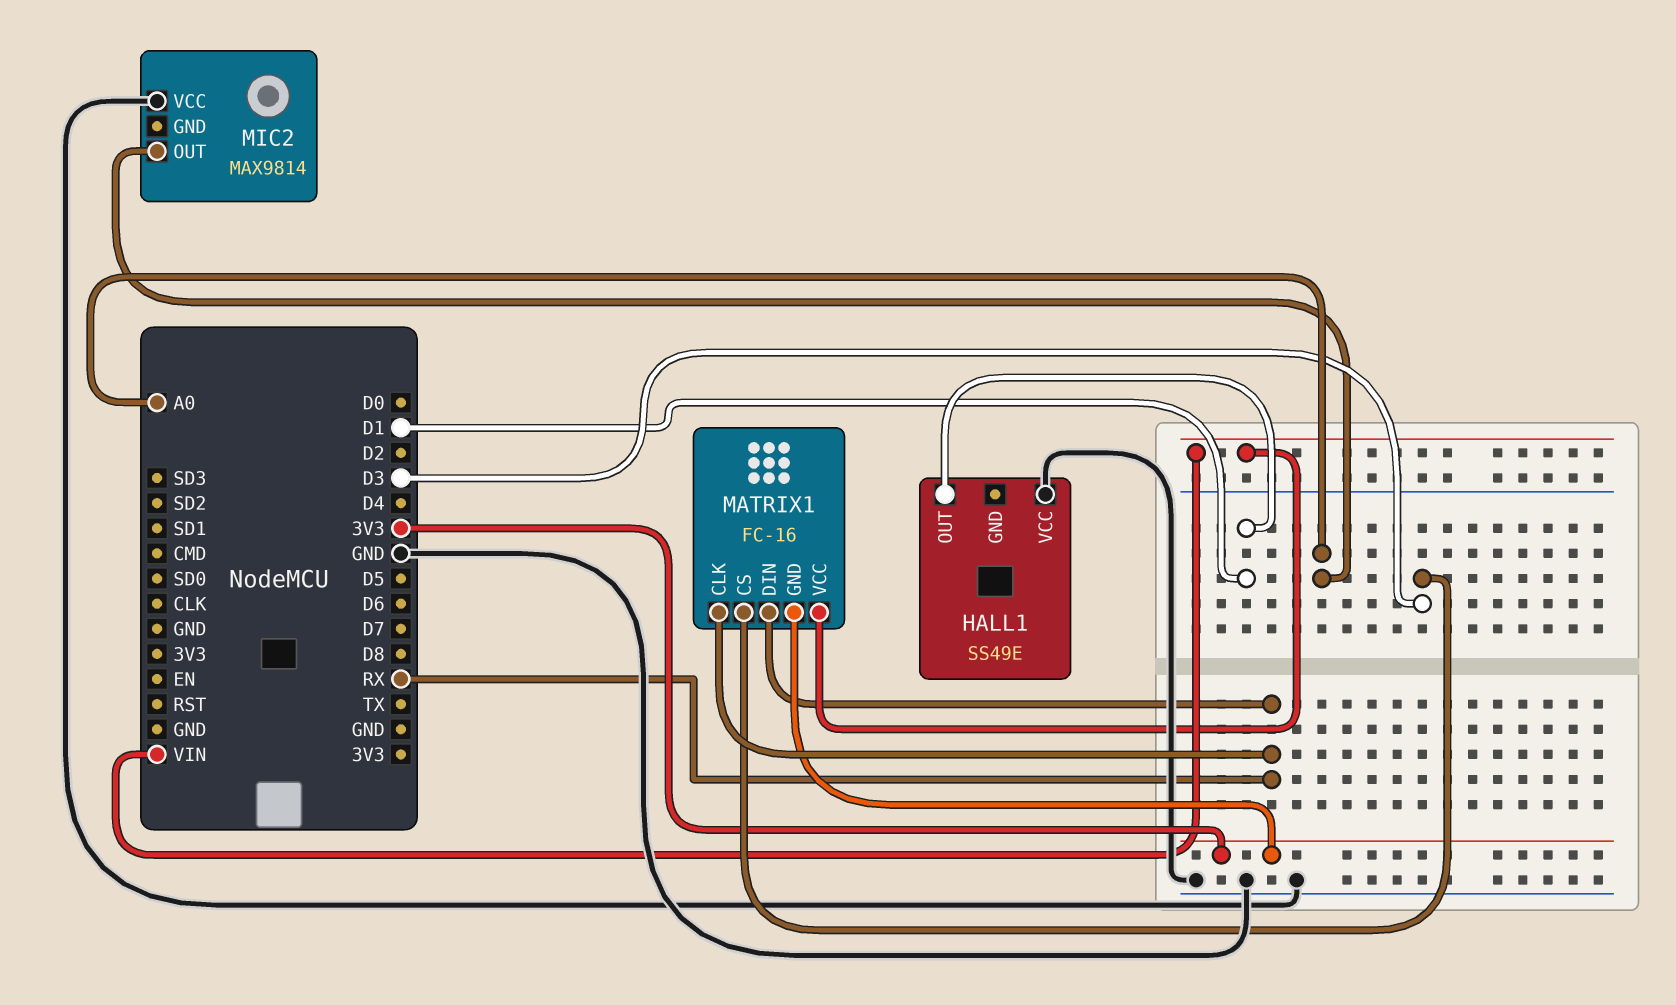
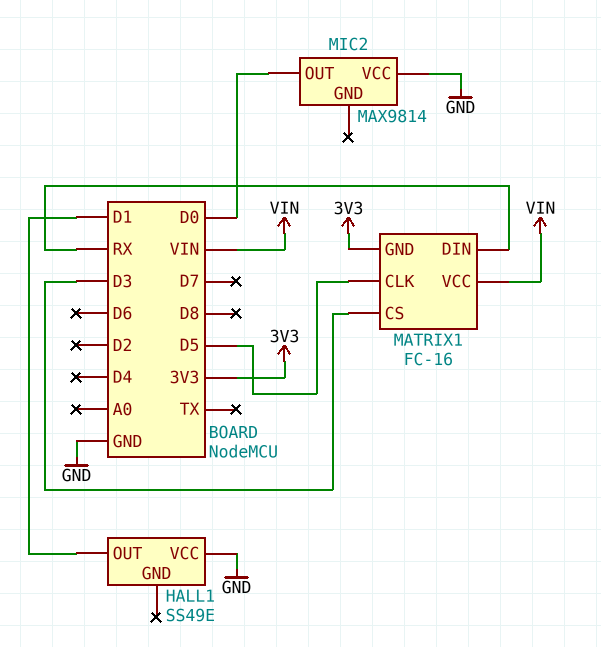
MATRIX1 pin CLK: RX -> D5
MIC2 pin OUT: A0 -> D0

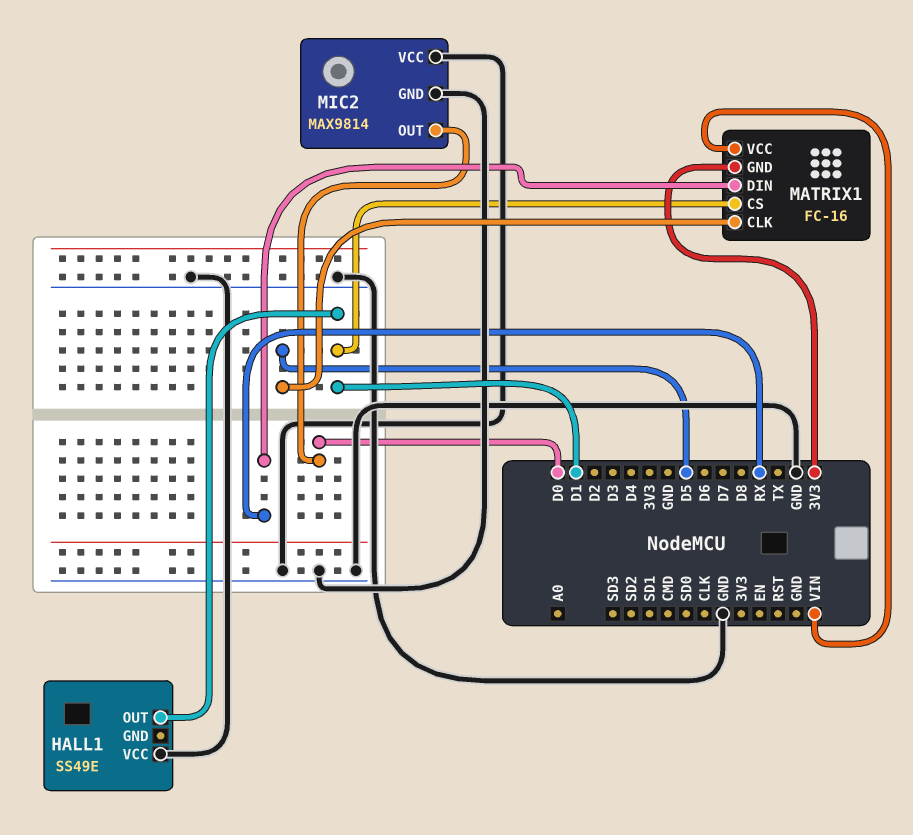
MATRIX1 pin CS: D3 -> D1
MIC2 pin GND: none -> GND

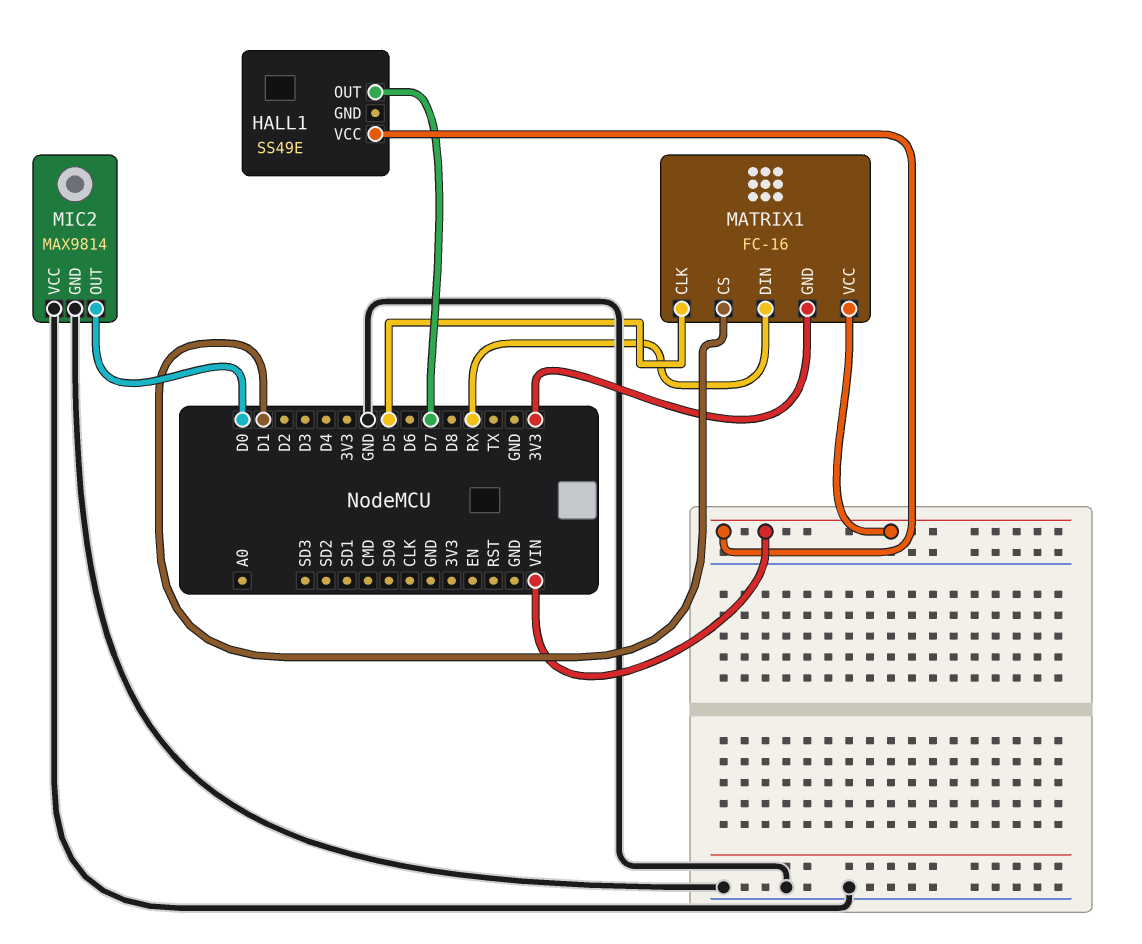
HALL1 pin OUT: D1 -> D7
HALL1 pin VCC: GND -> VIN

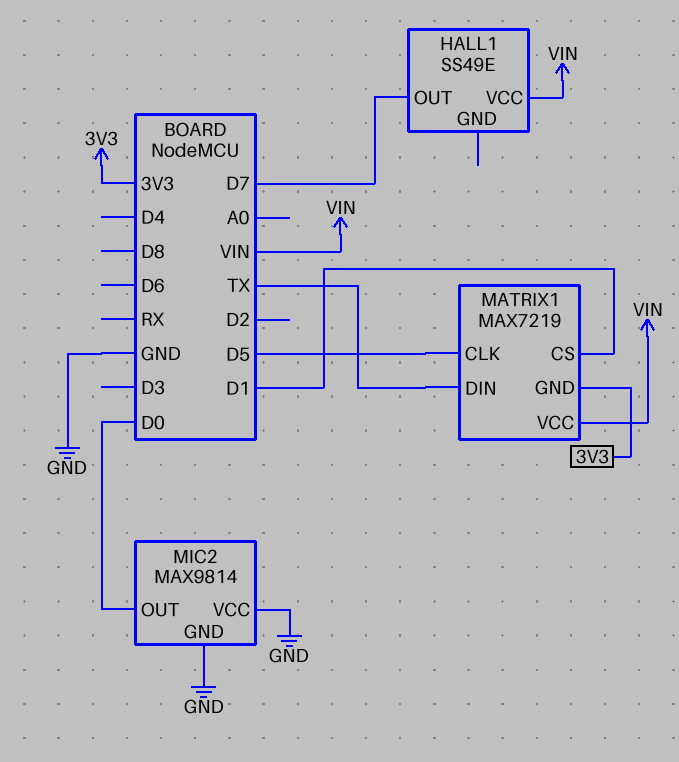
MATRIX1: FC-16 -> MAX7219
MATRIX1 pin DIN: RX -> TX

